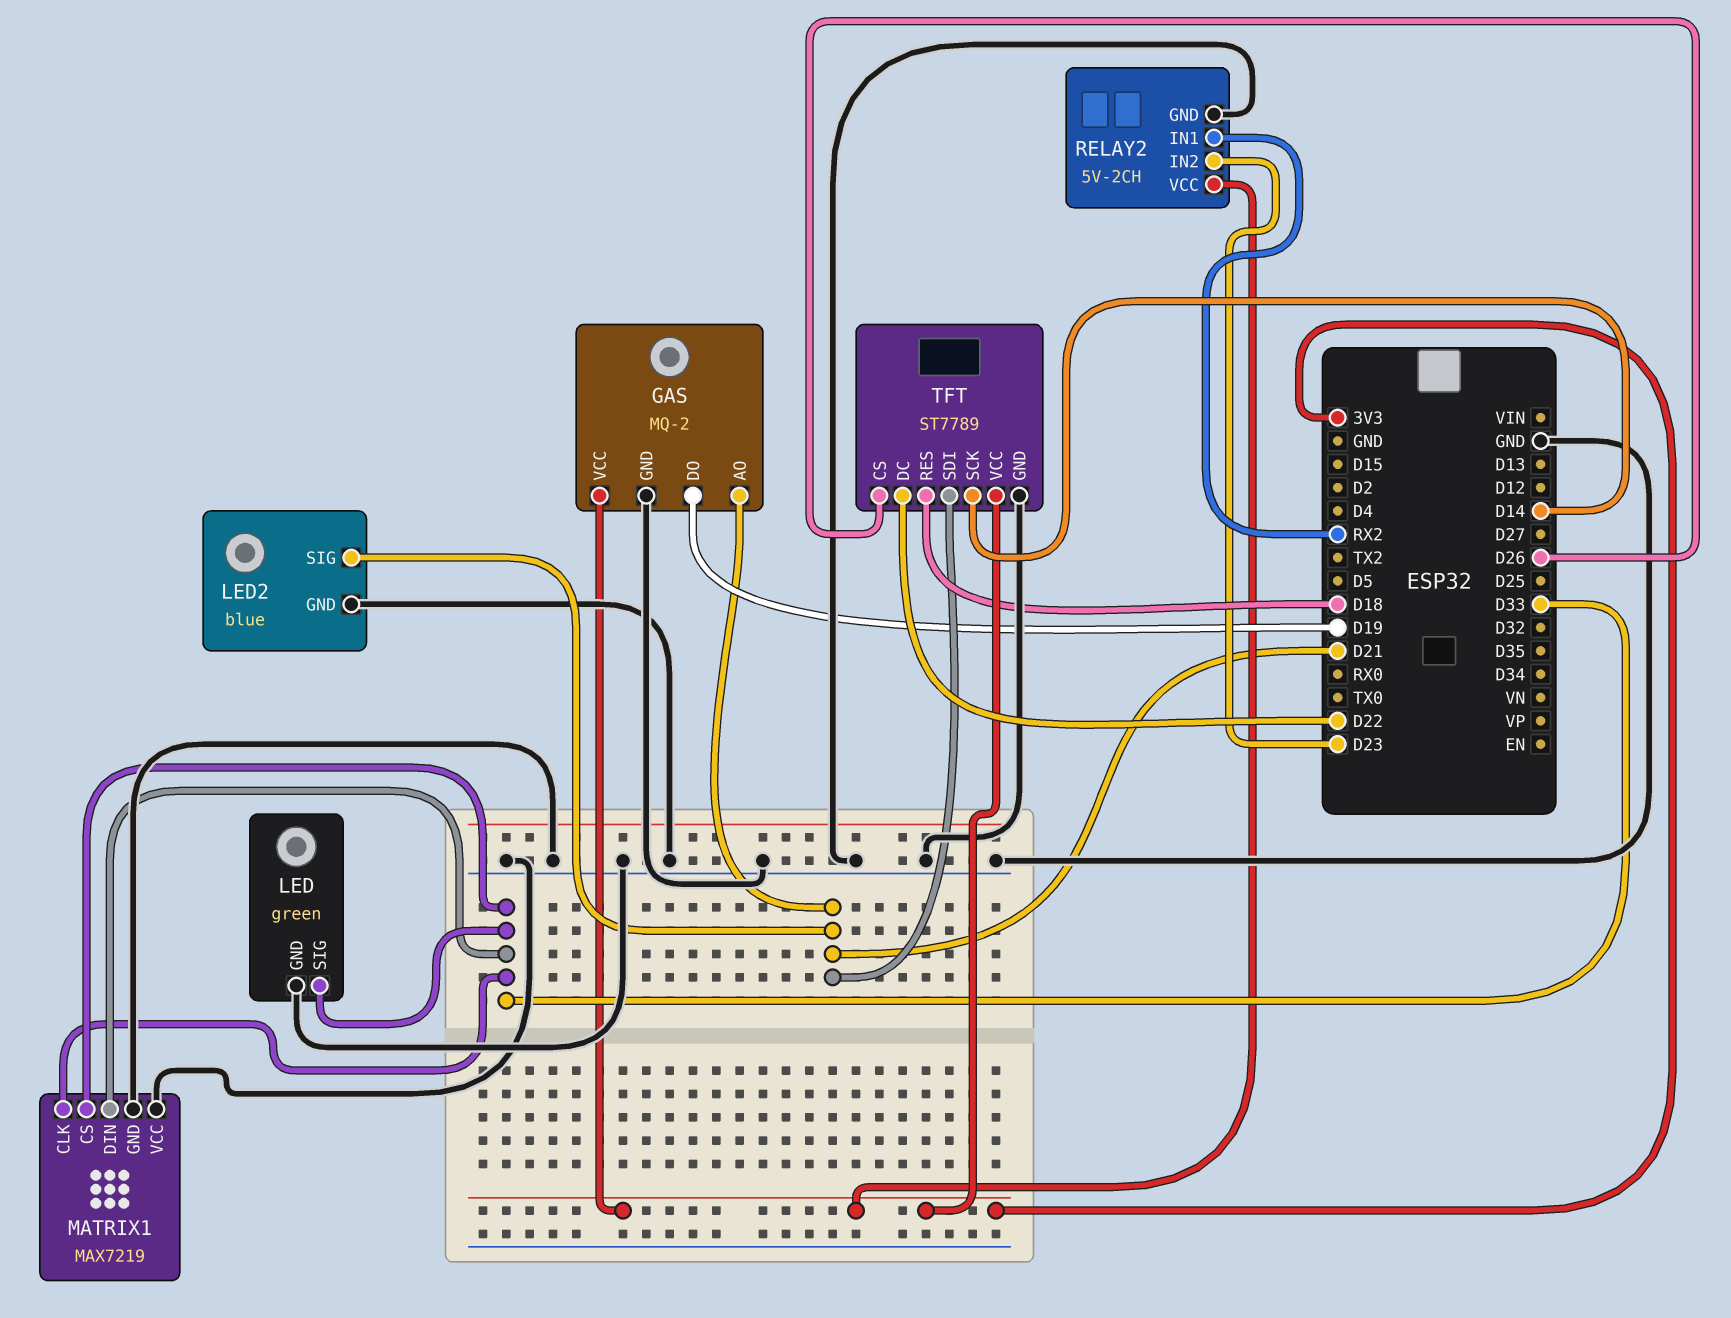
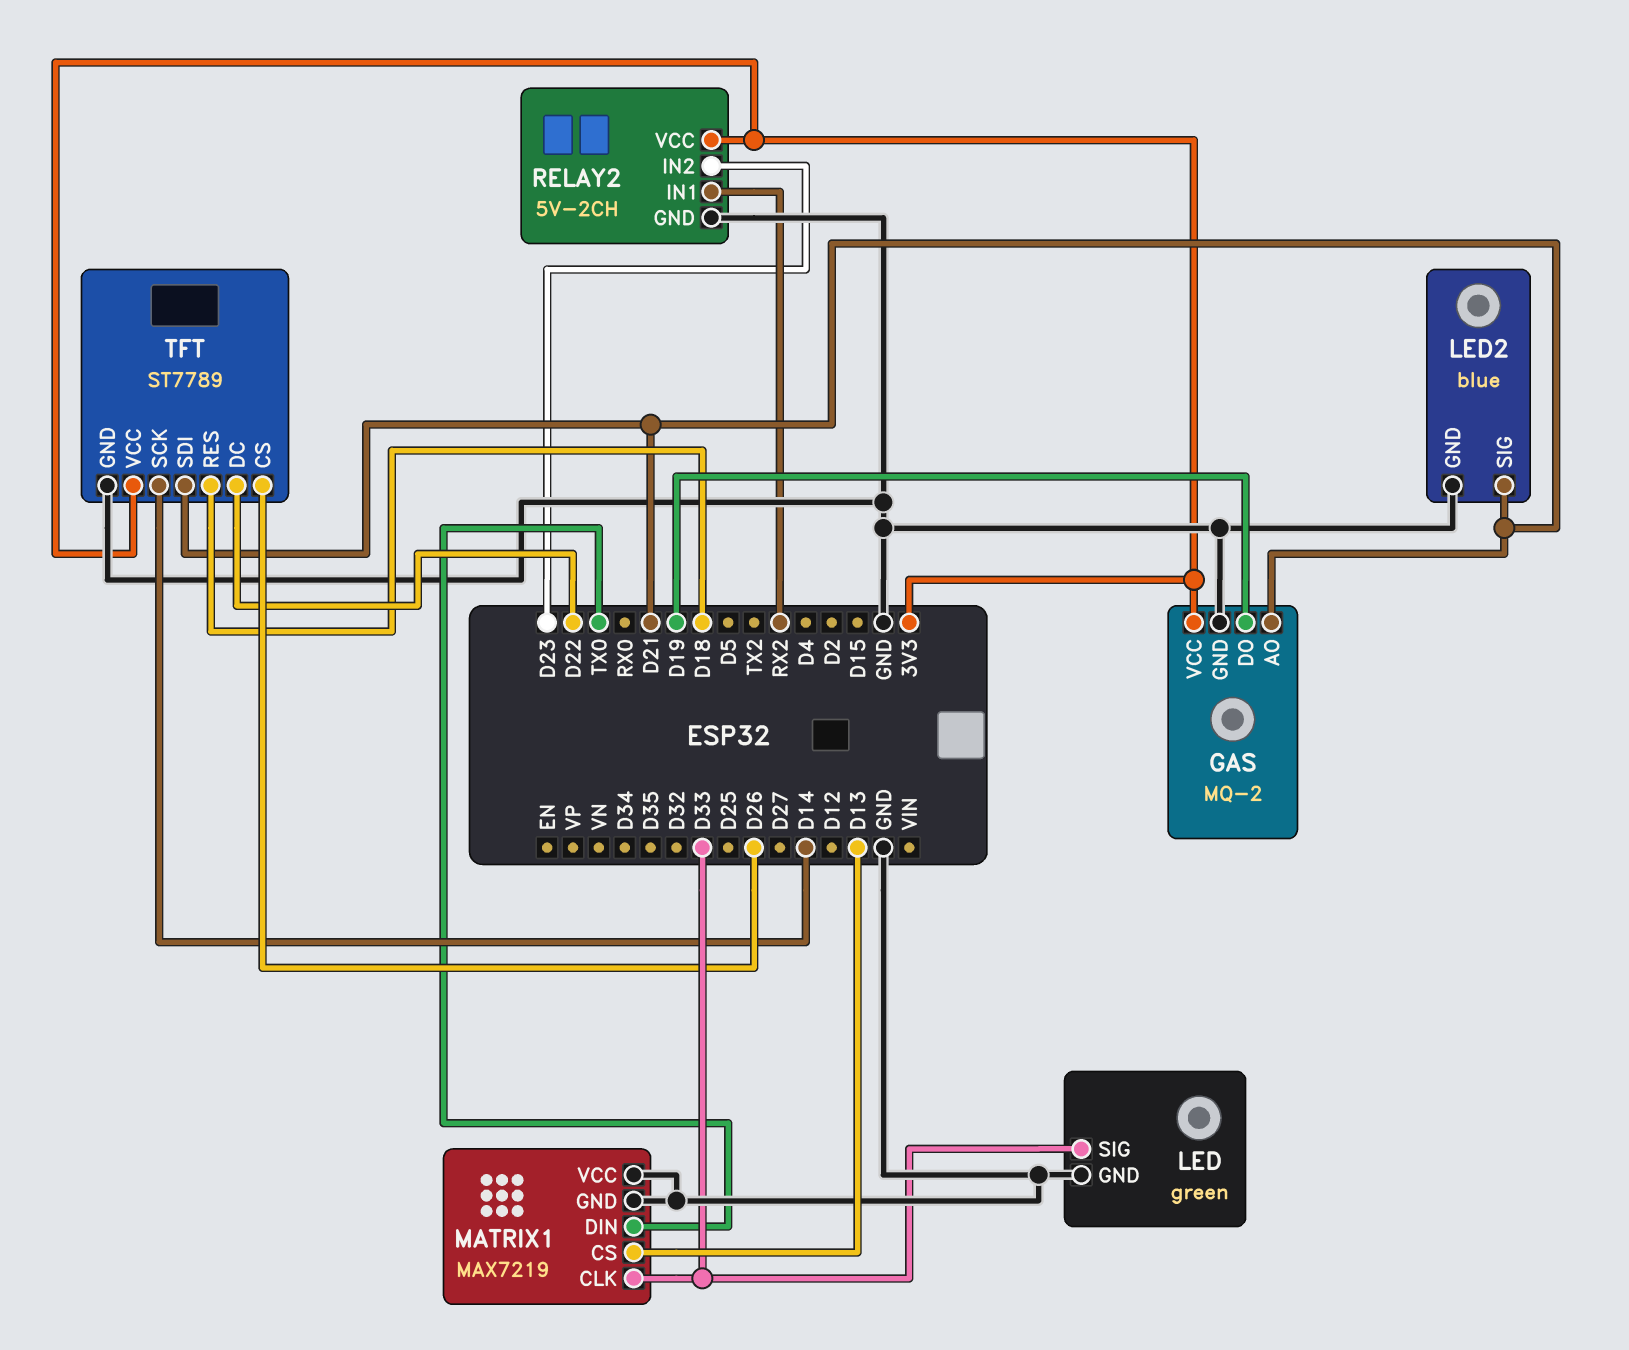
MATRIX1 pin CS: D33 -> D13
MATRIX1 pin DIN: D33 -> TX0

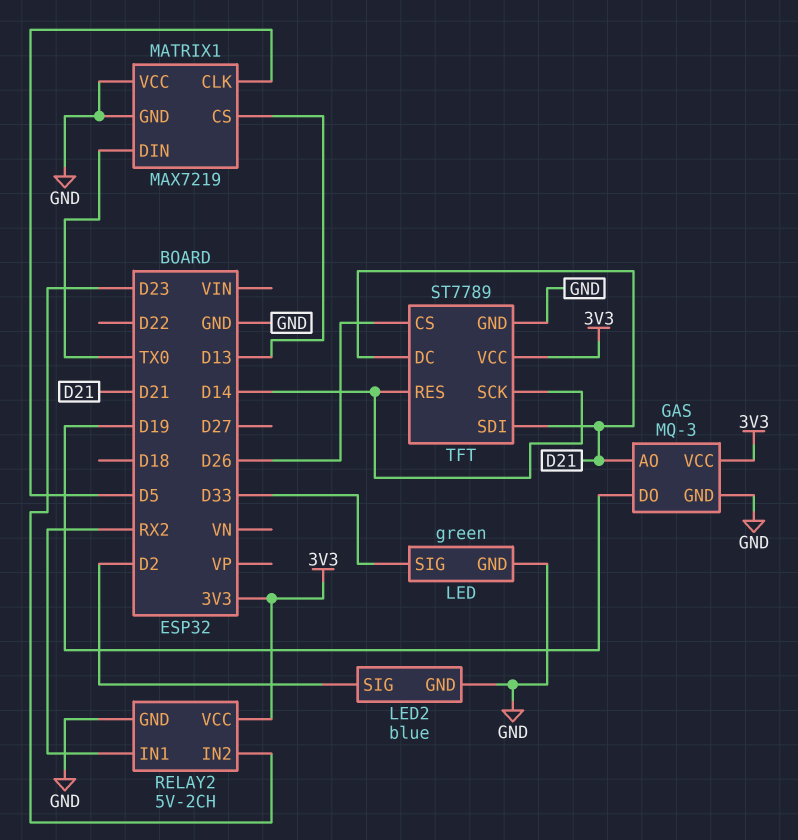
GAS: MQ-2 -> MQ-3
LED2 pin SIG: D21 -> D2
MATRIX1 pin CLK: D33 -> D5
TFT pin DC: D22 -> D21
TFT pin RES: D18 -> D14

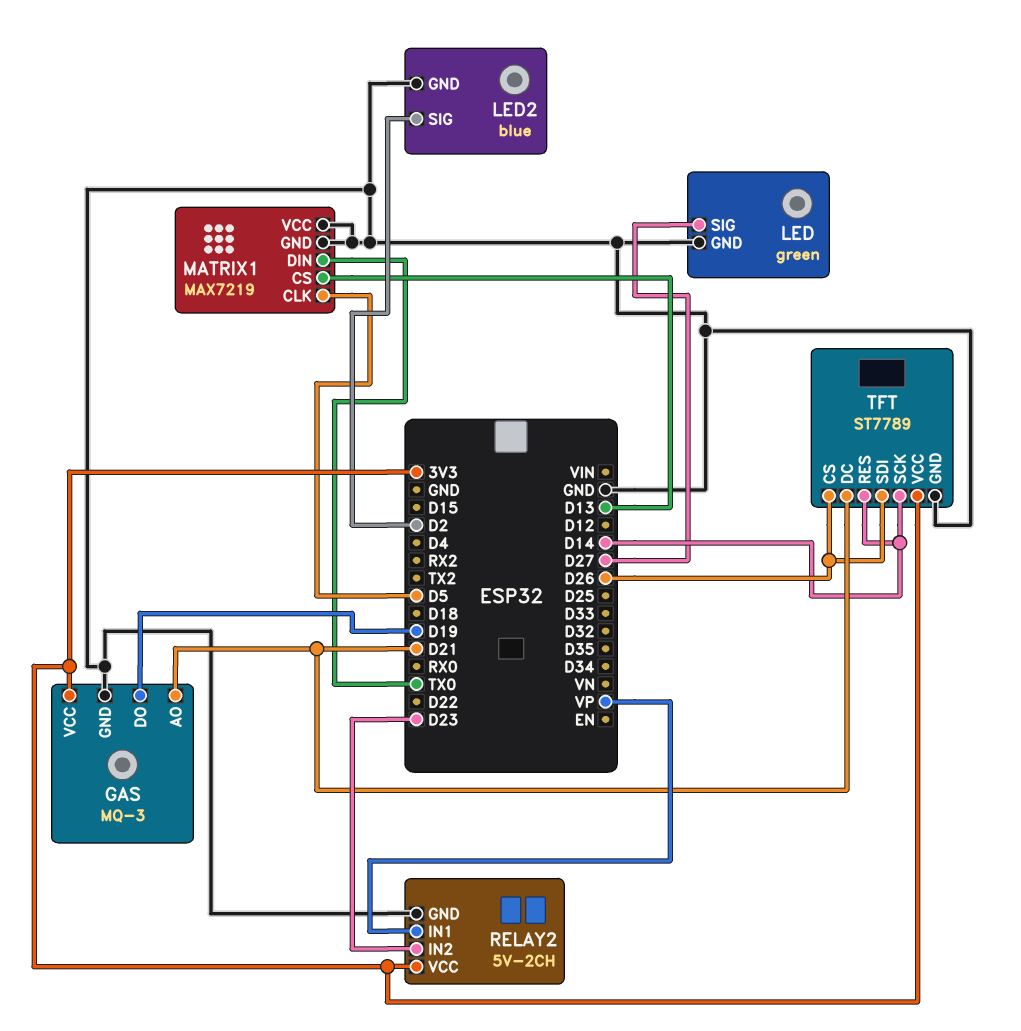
LED pin SIG: D33 -> D27
RELAY2 pin IN1: RX2 -> VP
TFT pin SDI: D21 -> D26

